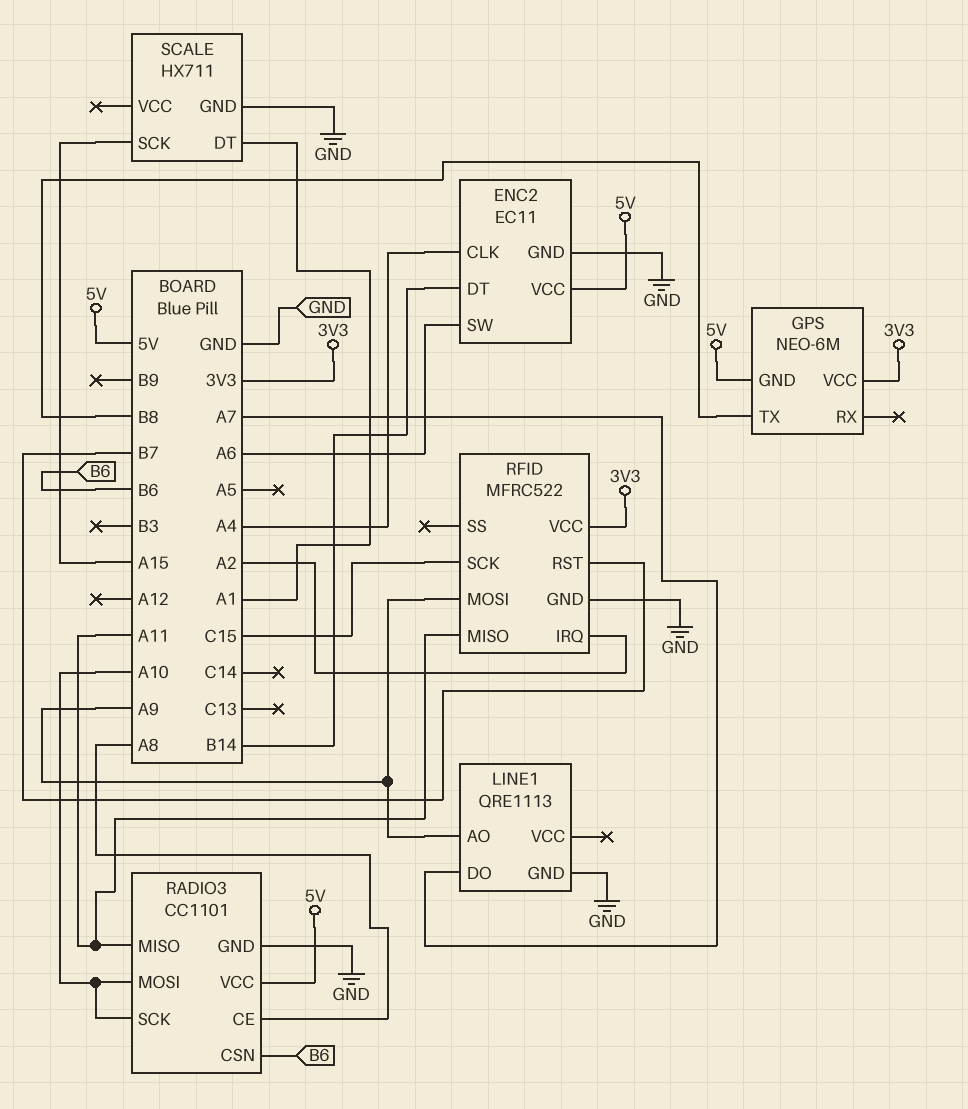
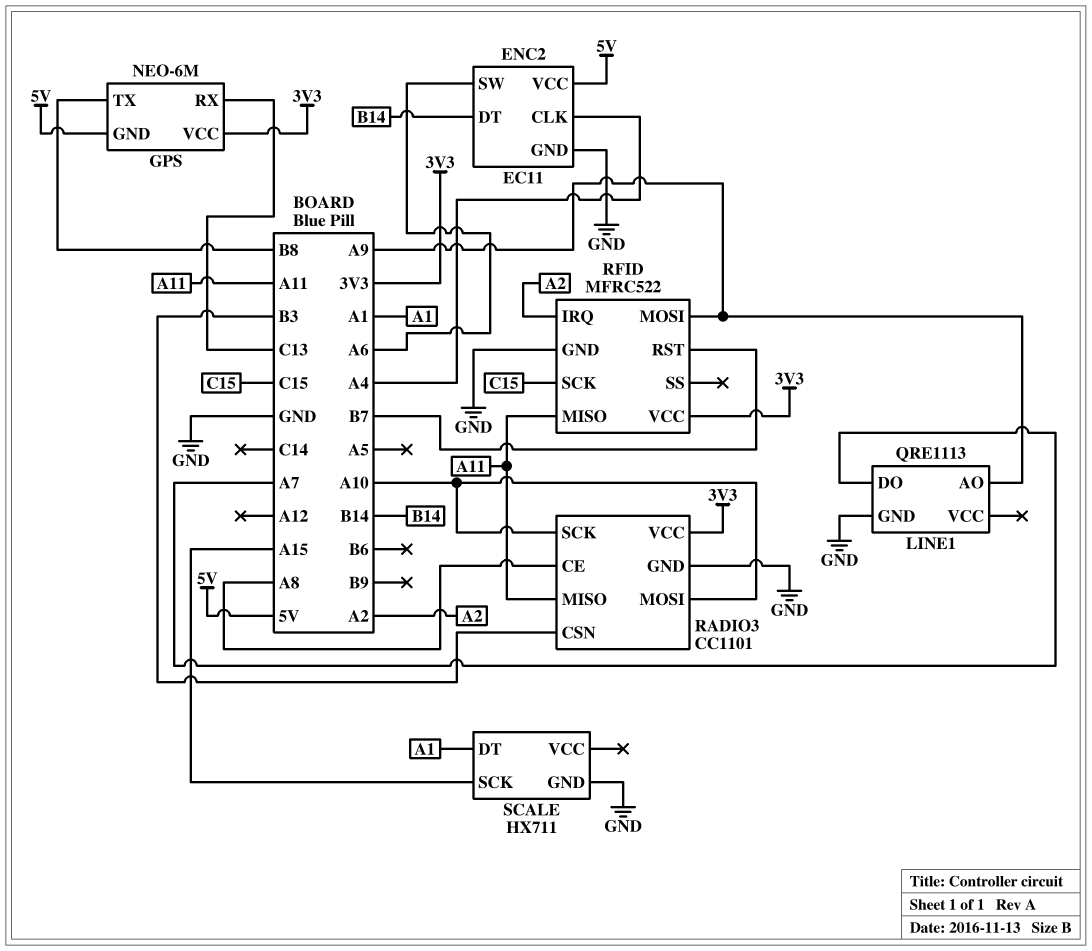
GPS pin RX: none -> C13
RADIO3 pin CSN: B6 -> B3
RADIO3 pin VCC: 5V -> 3V3

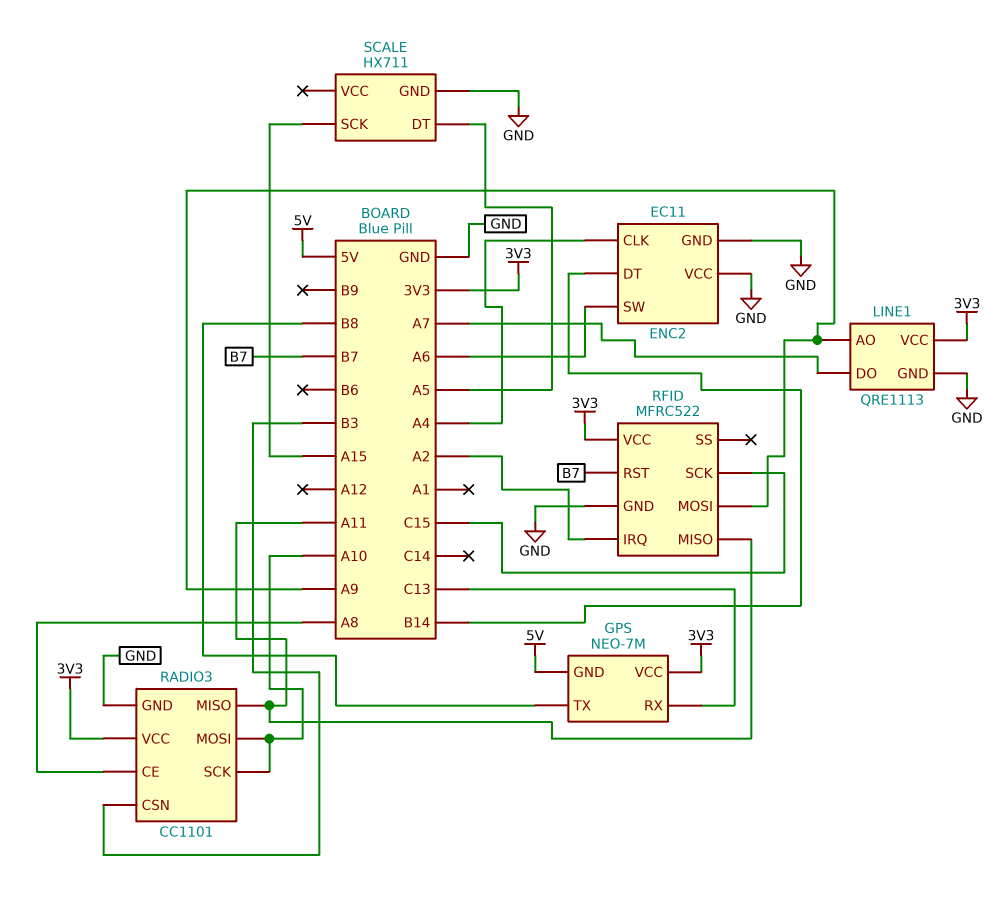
ENC2 pin VCC: 5V -> GND
GPS: NEO-6M -> NEO-7M
LINE1 pin VCC: none -> 3V3
SCALE pin DT: A1 -> A5

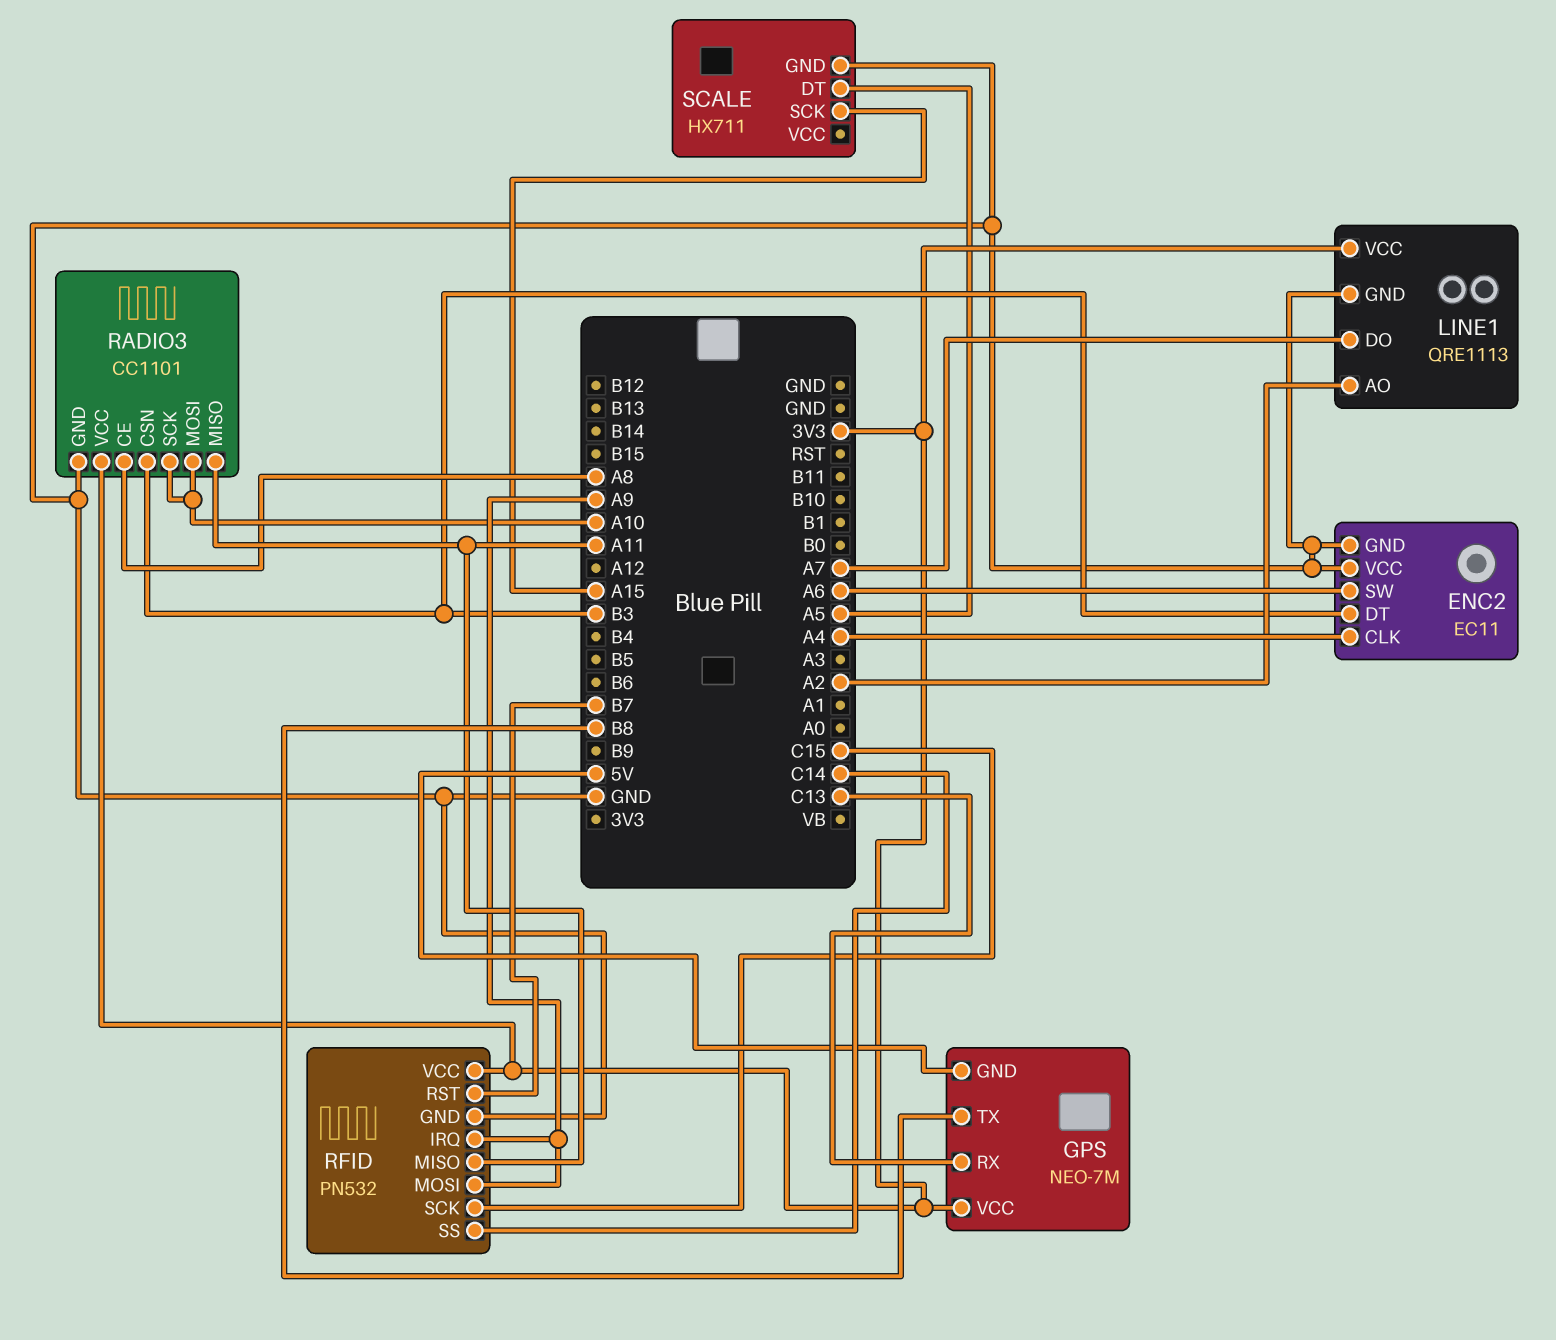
ENC2 pin DT: B14 -> B3
LINE1 pin AO: A9 -> A2
RFID: MFRC522 -> PN532
RFID pin IRQ: A2 -> A9
RFID pin SS: none -> C14

